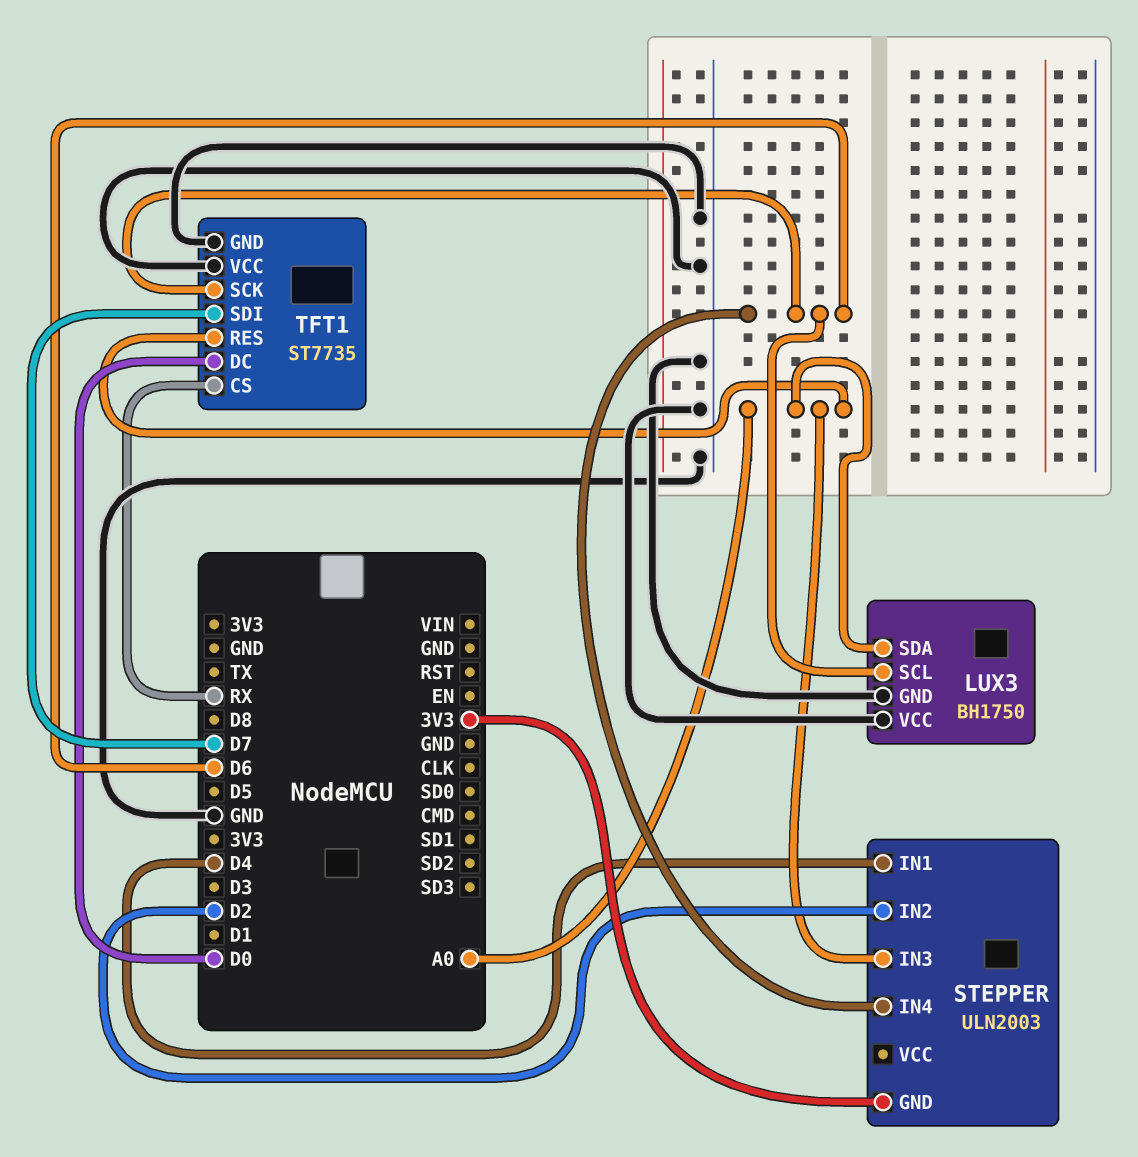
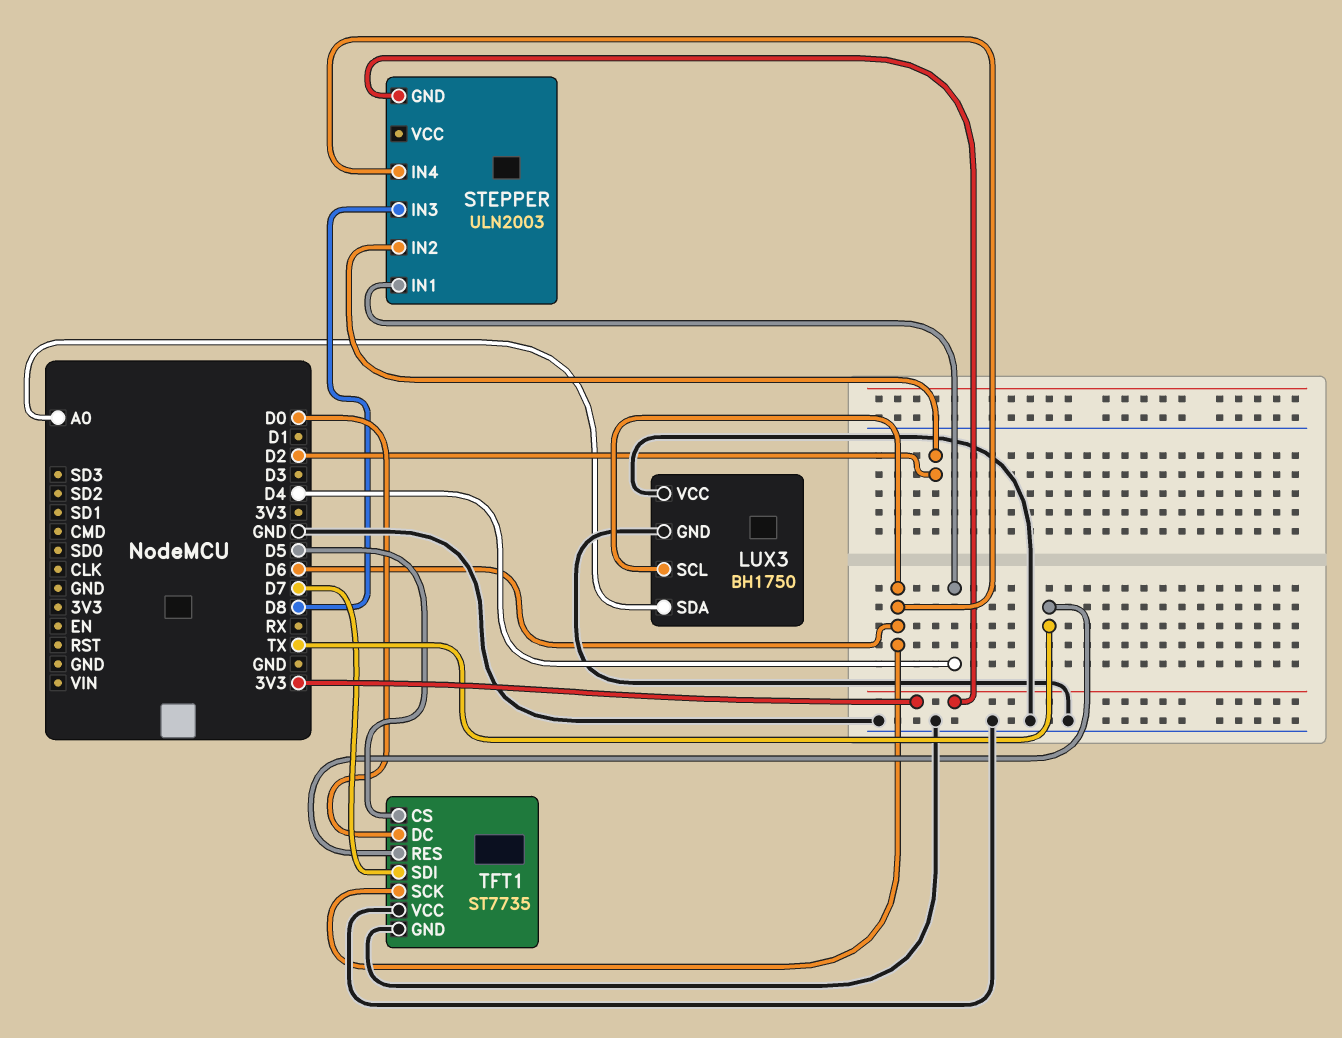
STEPPER pin IN3: A0 -> D8
TFT1 pin CS: RX -> D5
TFT1 pin RES: A0 -> TX

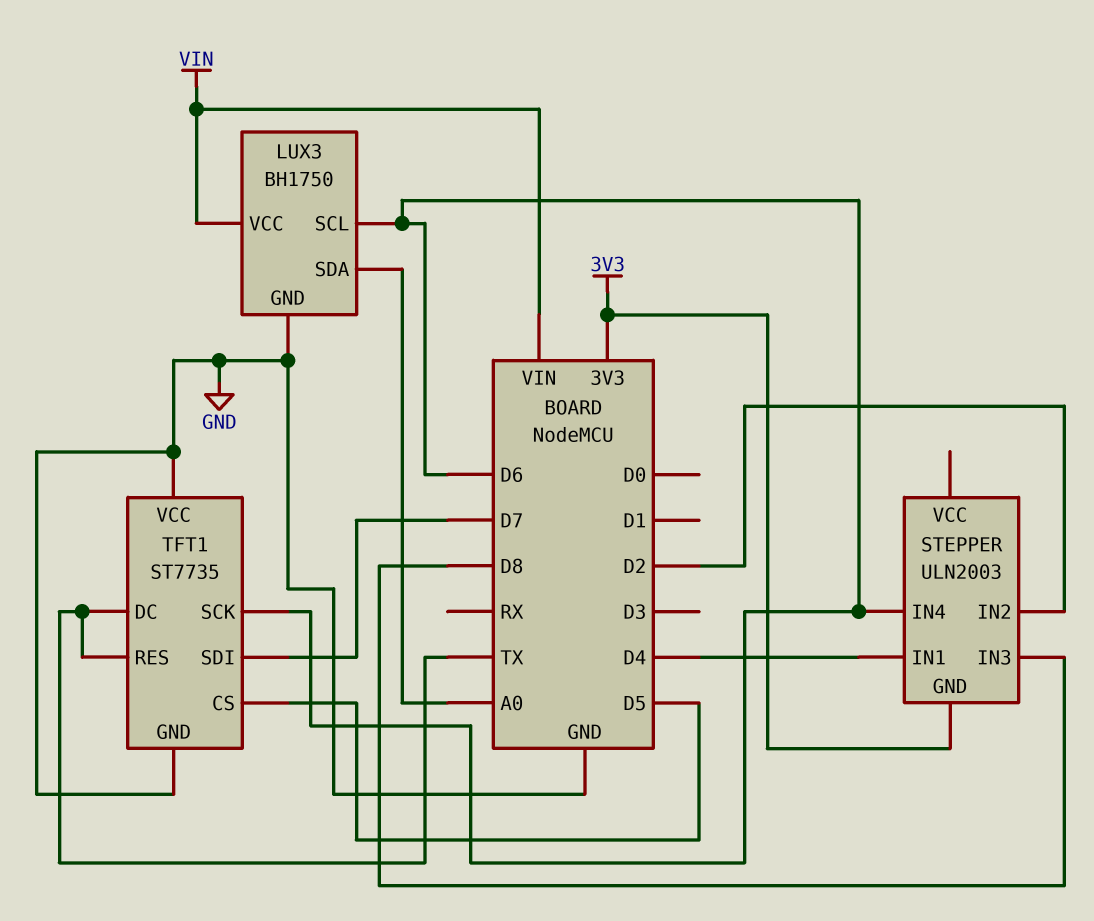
LUX3 pin VCC: GND -> VIN
TFT1 pin DC: D0 -> TX

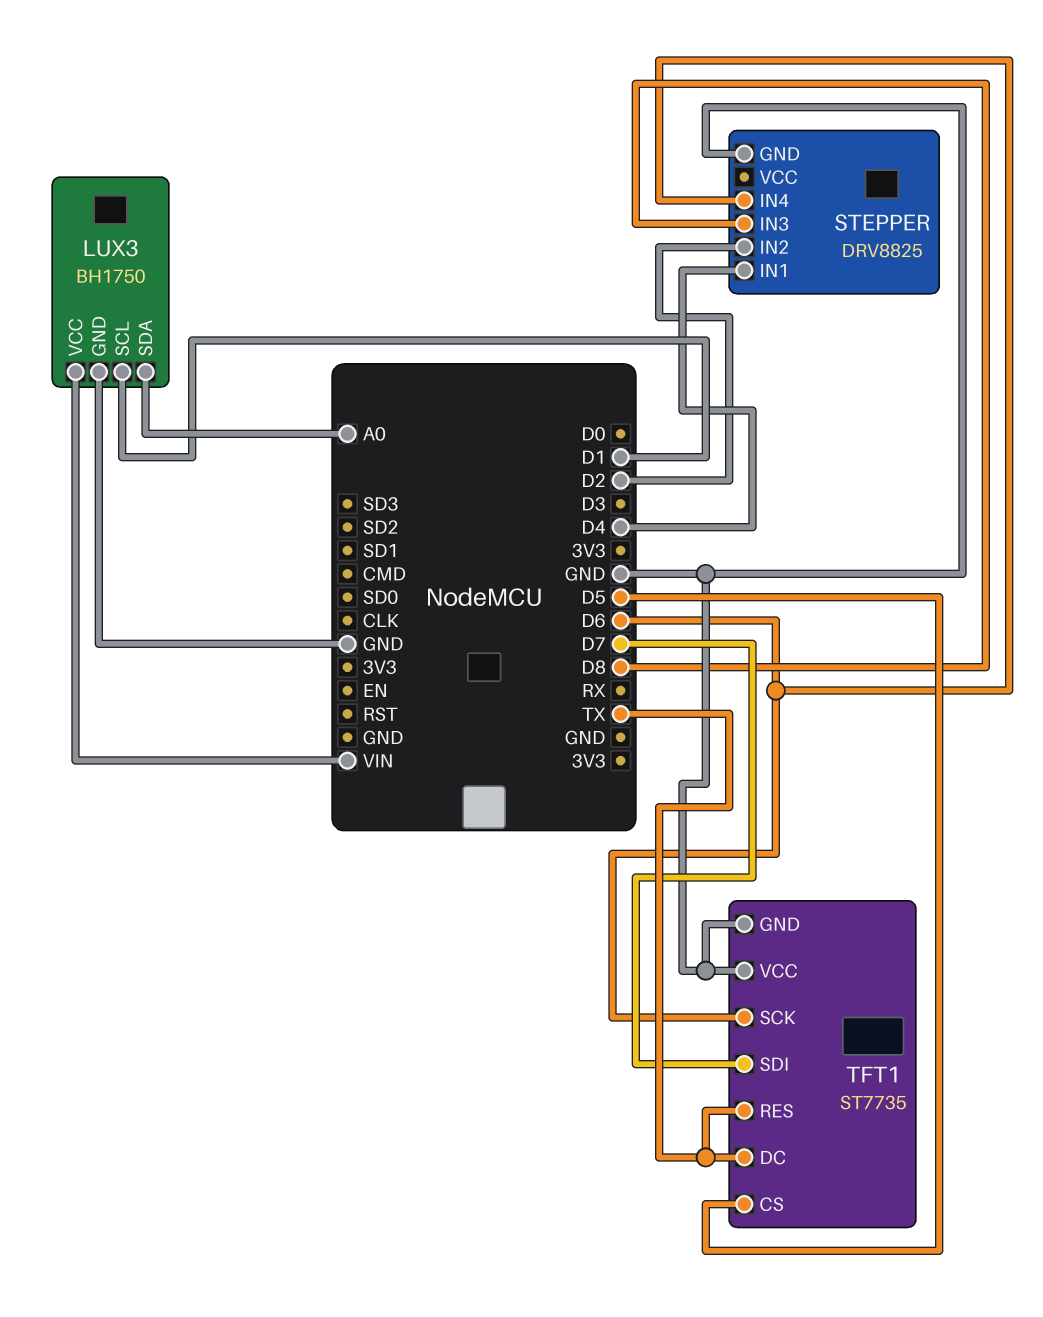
LUX3 pin SCL: D6 -> D1
STEPPER: ULN2003 -> DRV8825
STEPPER pin GND: 3V3 -> GND

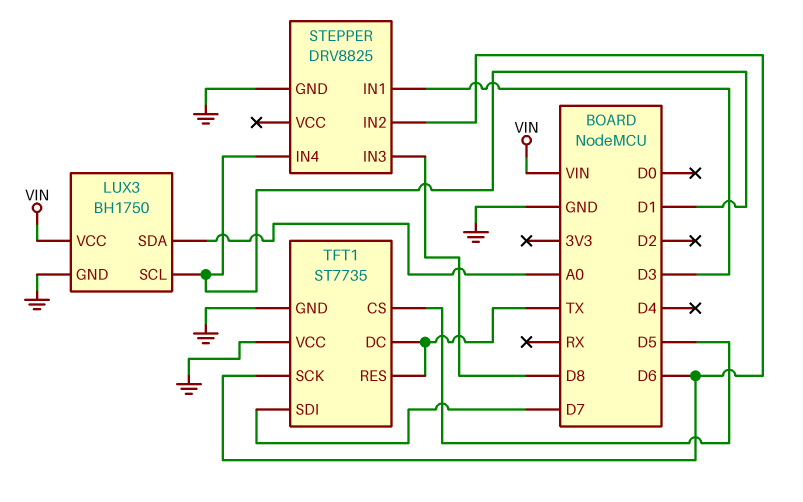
STEPPER pin IN1: D4 -> D3
STEPPER pin IN2: D2 -> D6
STEPPER pin IN4: D6 -> D1

